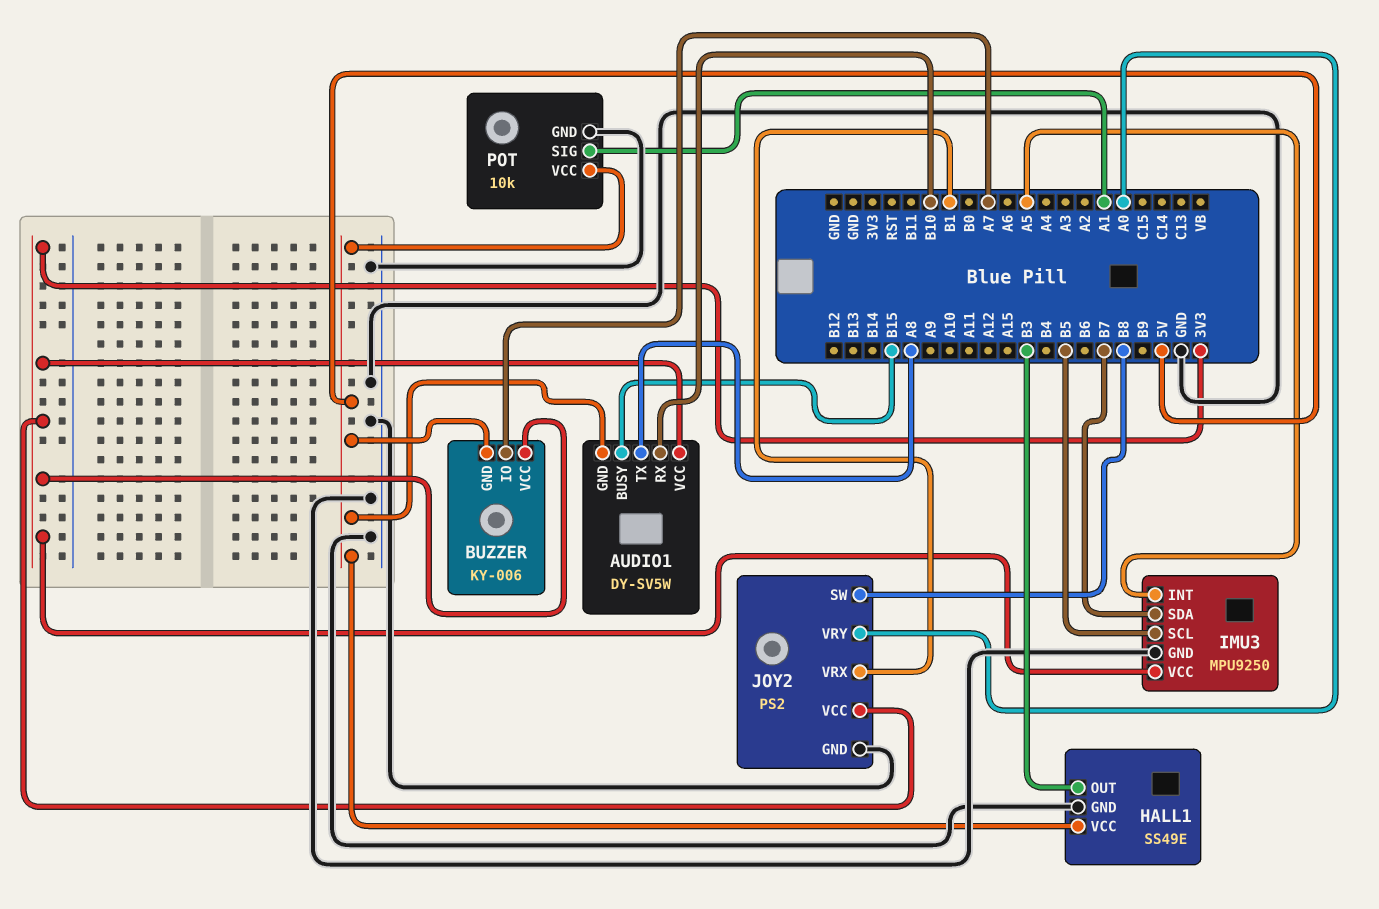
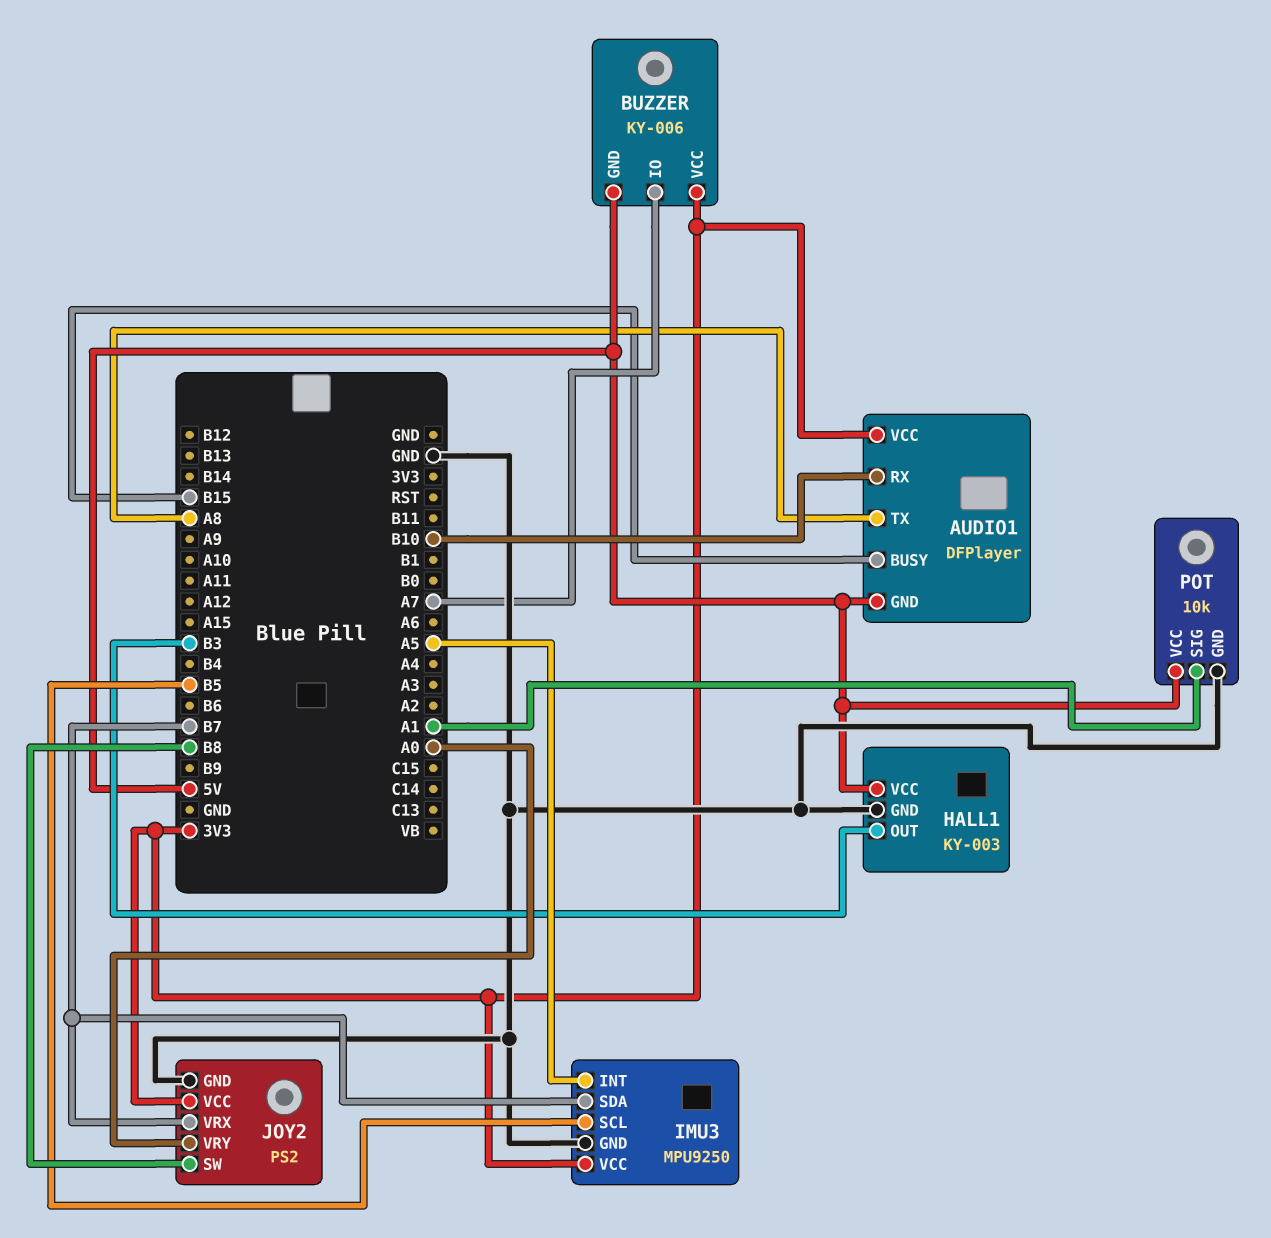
AUDIO1: DY-SV5W -> DFPlayer
HALL1: SS49E -> KY-003
JOY2 pin VRX: B1 -> B7

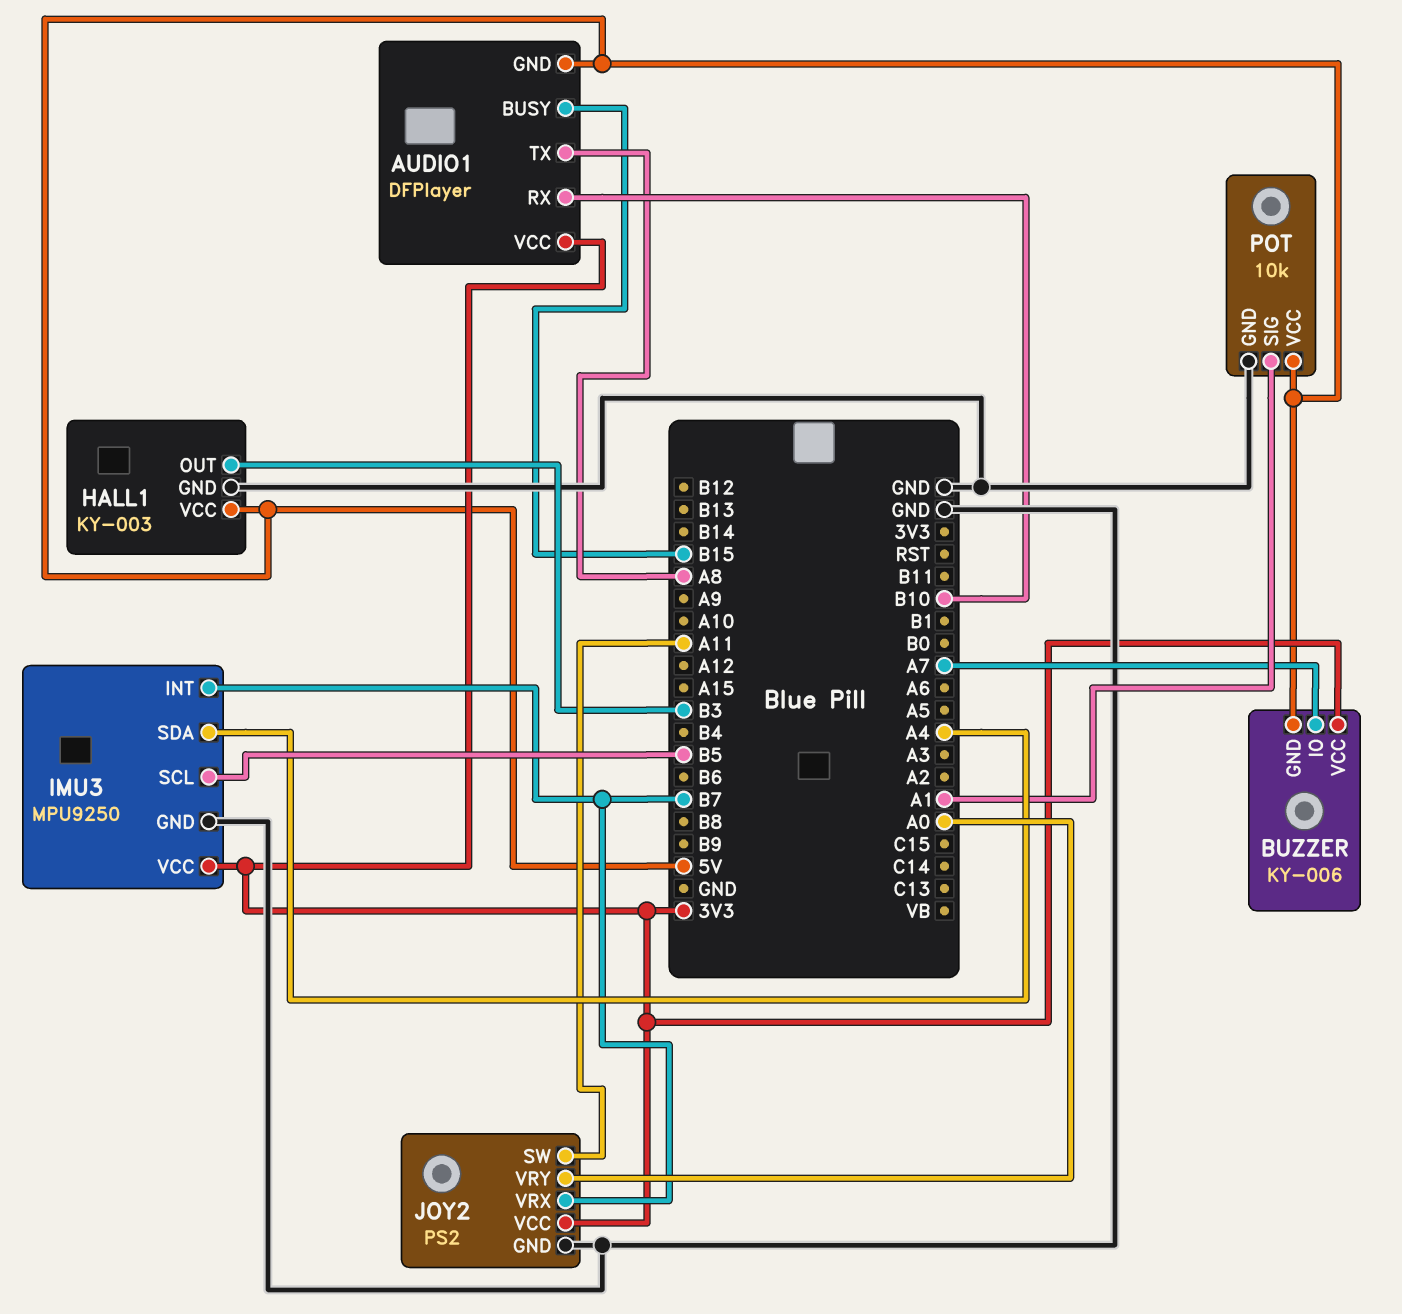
IMU3 pin INT: A5 -> B7
IMU3 pin SDA: B7 -> A4
JOY2 pin SW: B8 -> A11

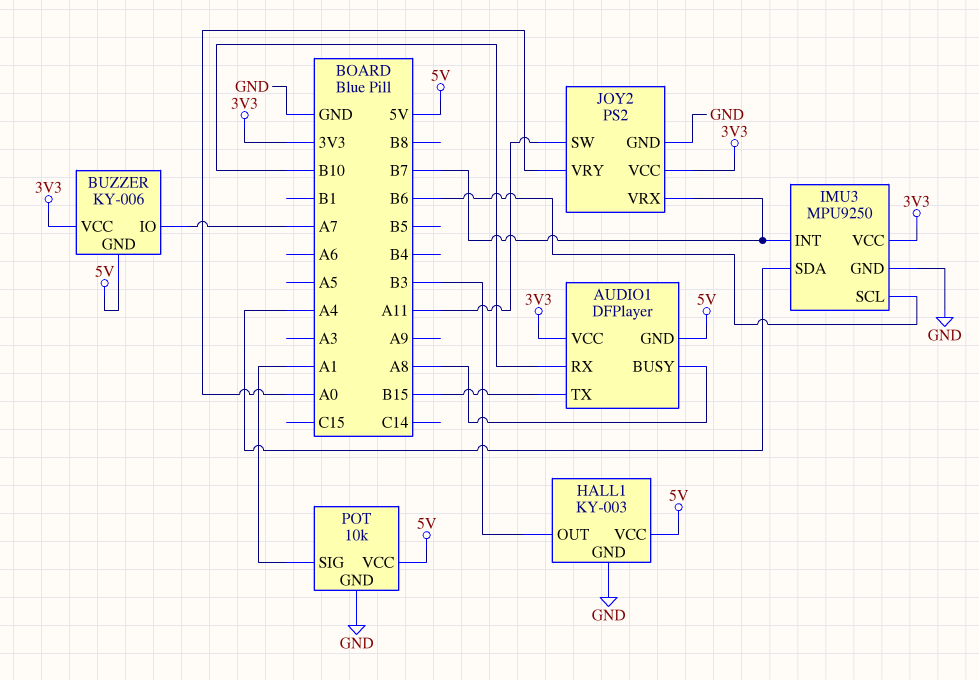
AUDIO1 pin BUSY: B15 -> A8
AUDIO1 pin TX: A8 -> B15
IMU3 pin SCL: B5 -> B6

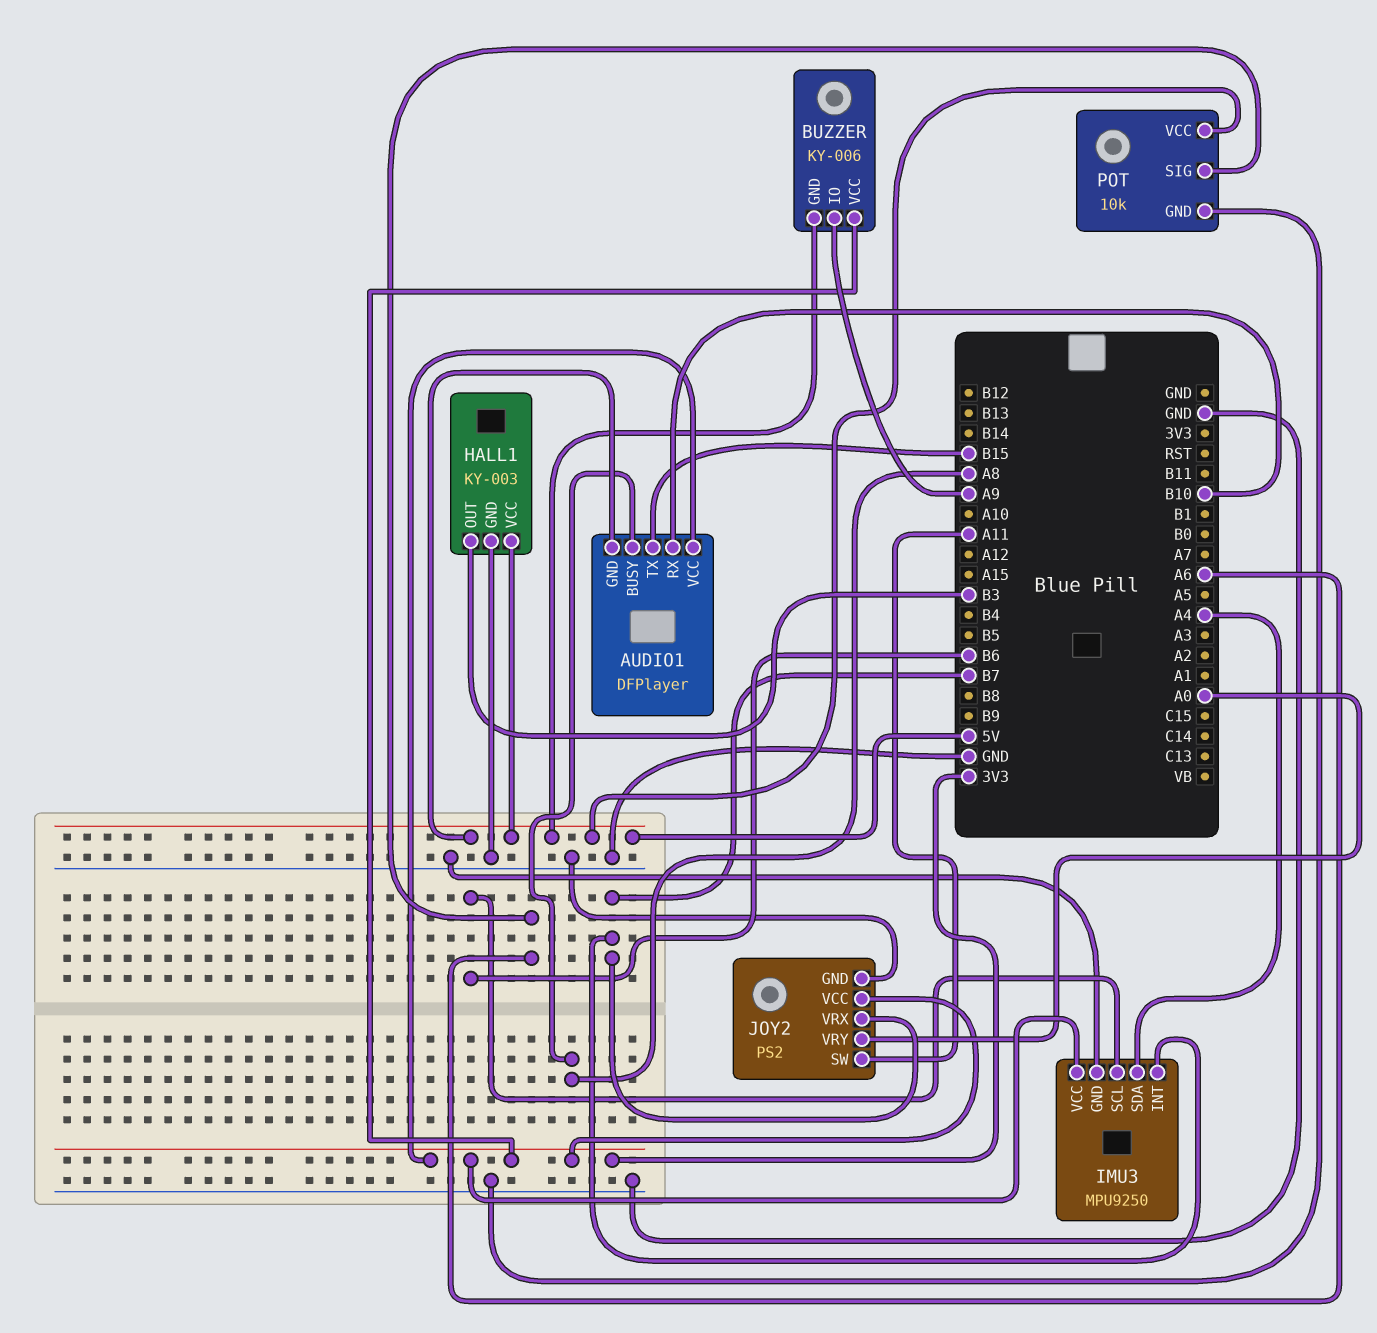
BUZZER pin IO: A7 -> A9
POT pin SIG: A1 -> A6

